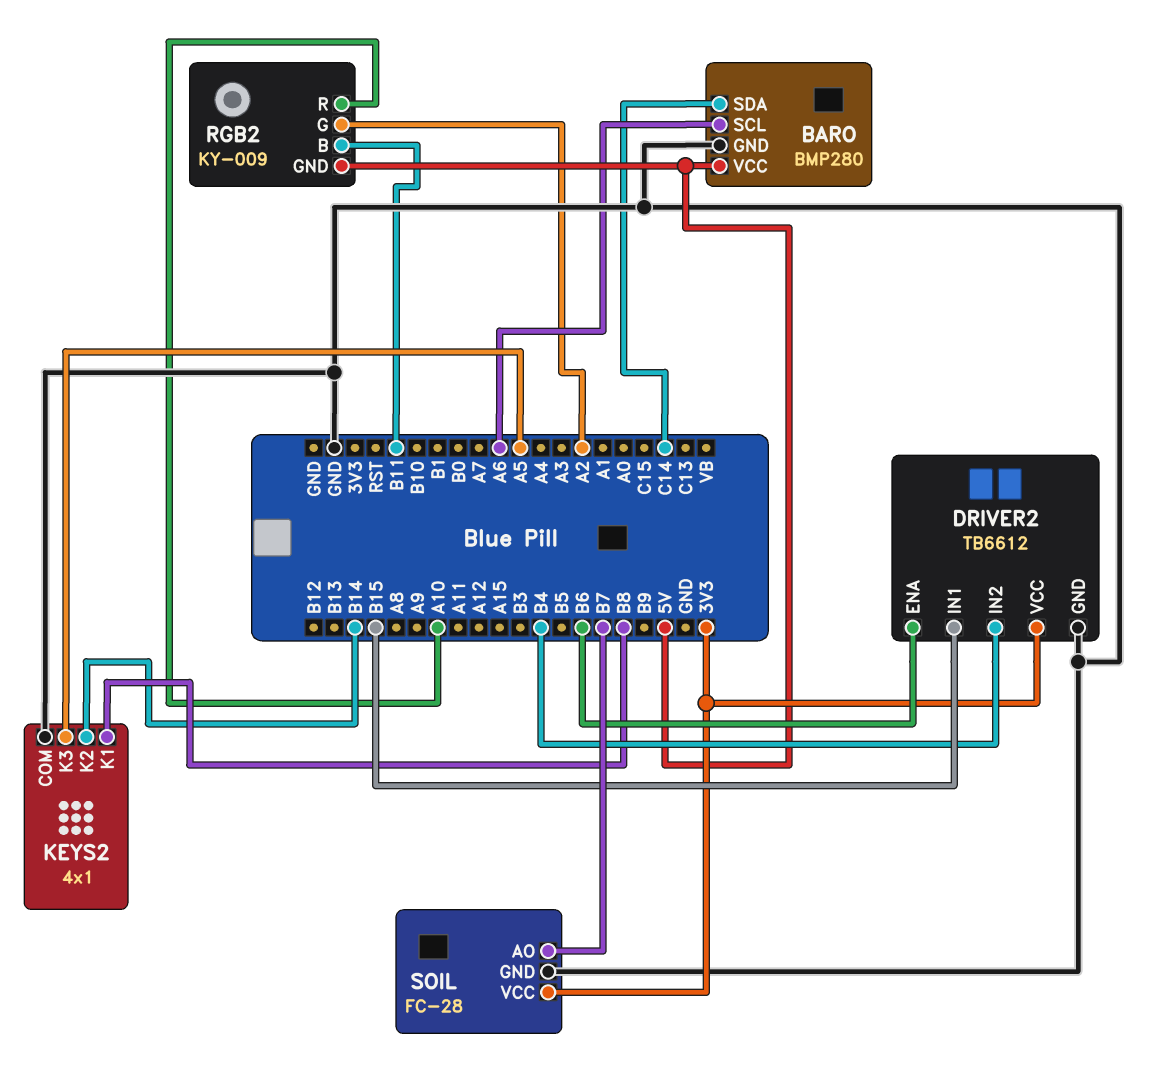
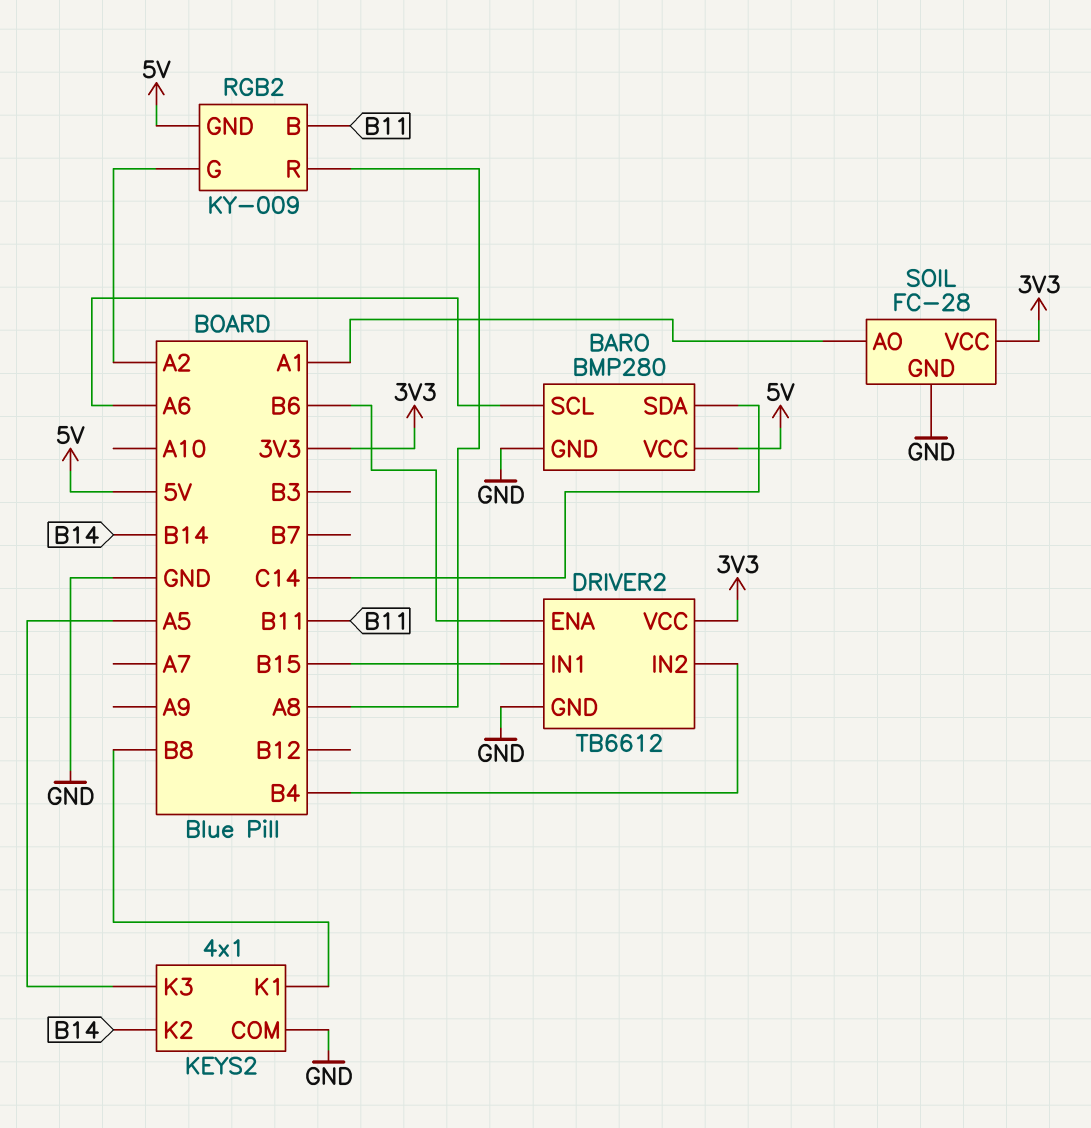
RGB2 pin R: A10 -> A8
SOIL pin AO: B7 -> A1

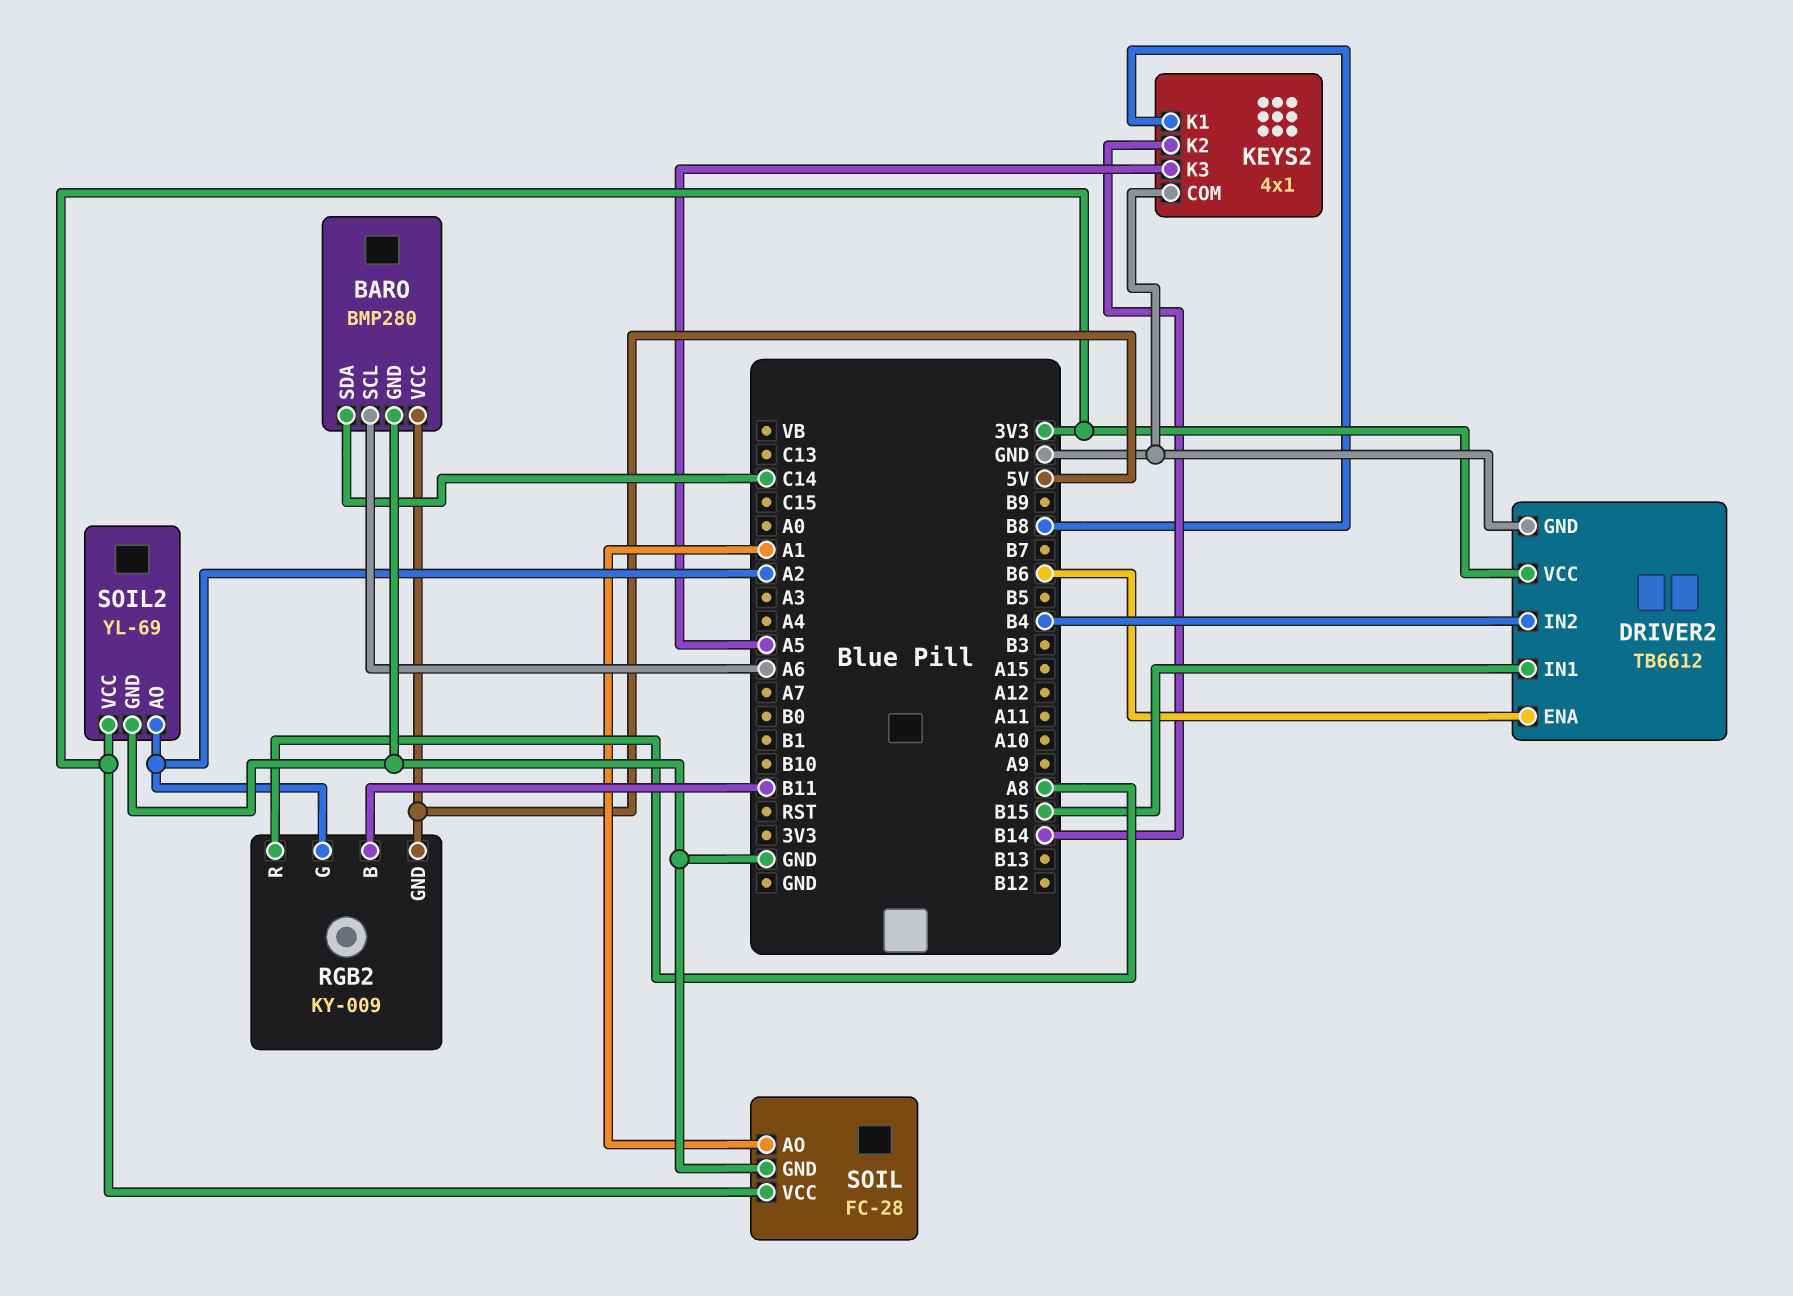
SOIL2: none -> YL-69
SOIL2 pin AO: none -> A2
SOIL2 pin GND: none -> GND
SOIL2 pin VCC: none -> 3V3

